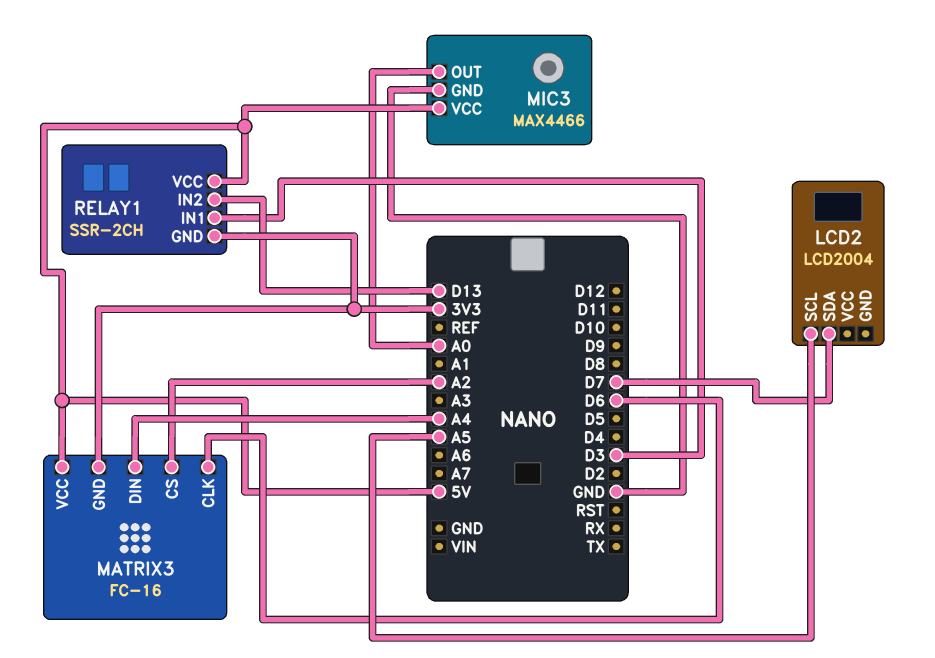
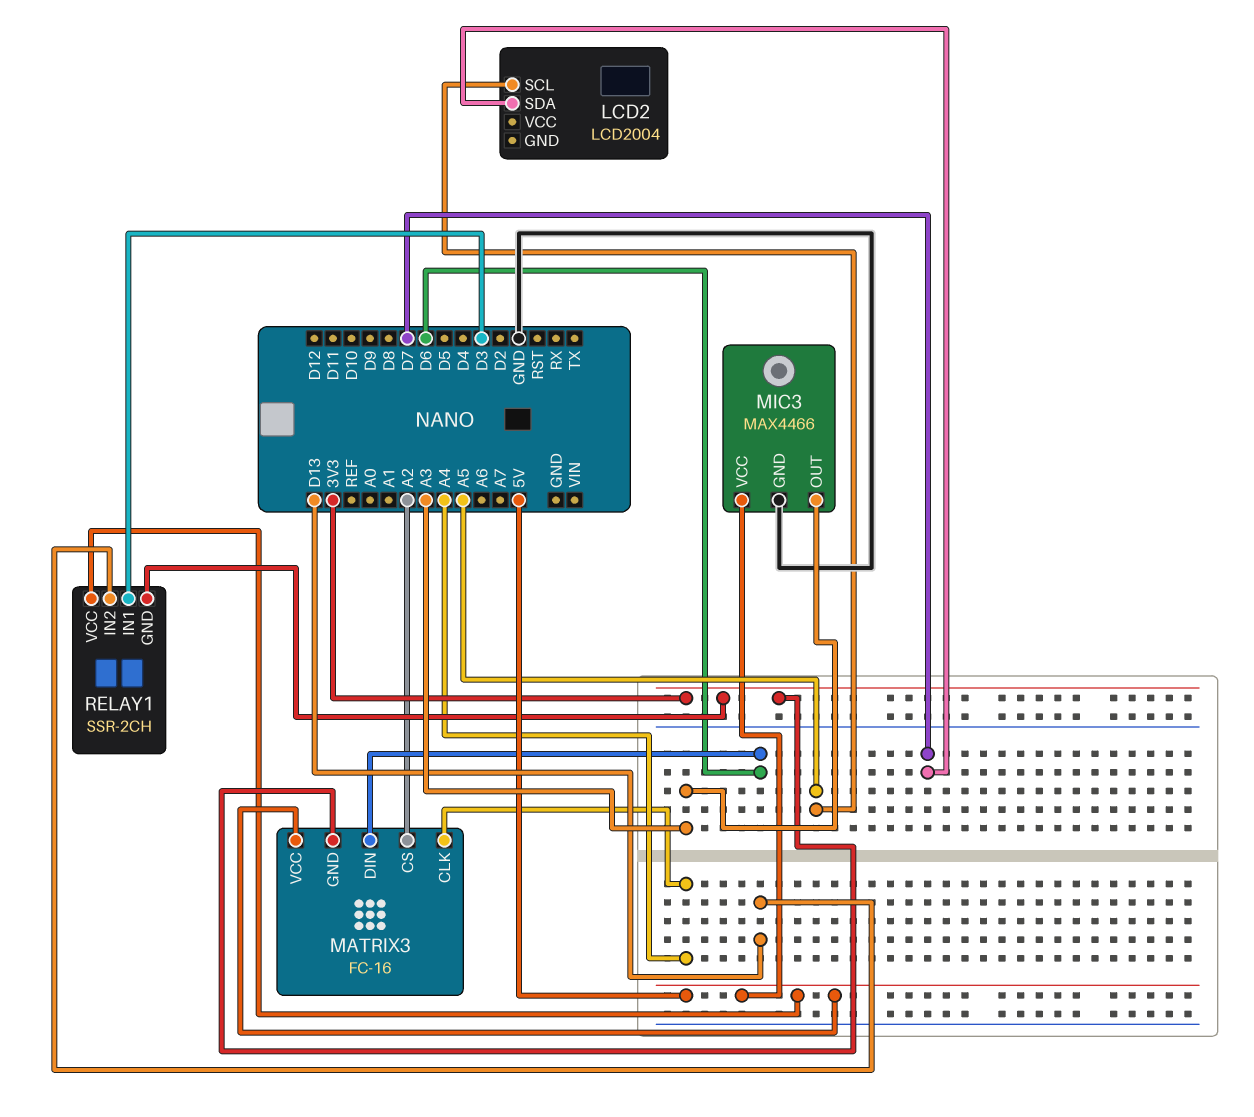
MATRIX3 pin CLK: D6 -> A4
MATRIX3 pin DIN: A4 -> D6
MIC3 pin OUT: A0 -> A3

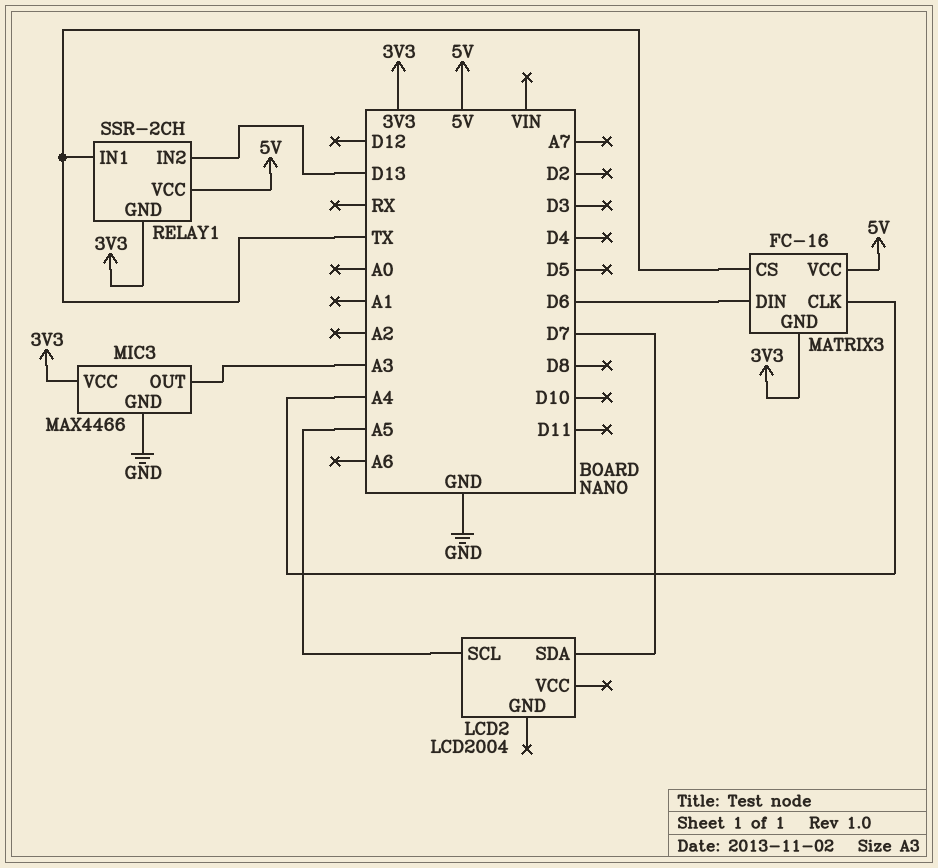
MATRIX3 pin CS: A2 -> TX
MIC3 pin VCC: 5V -> 3V3
RELAY1 pin IN1: D3 -> TX

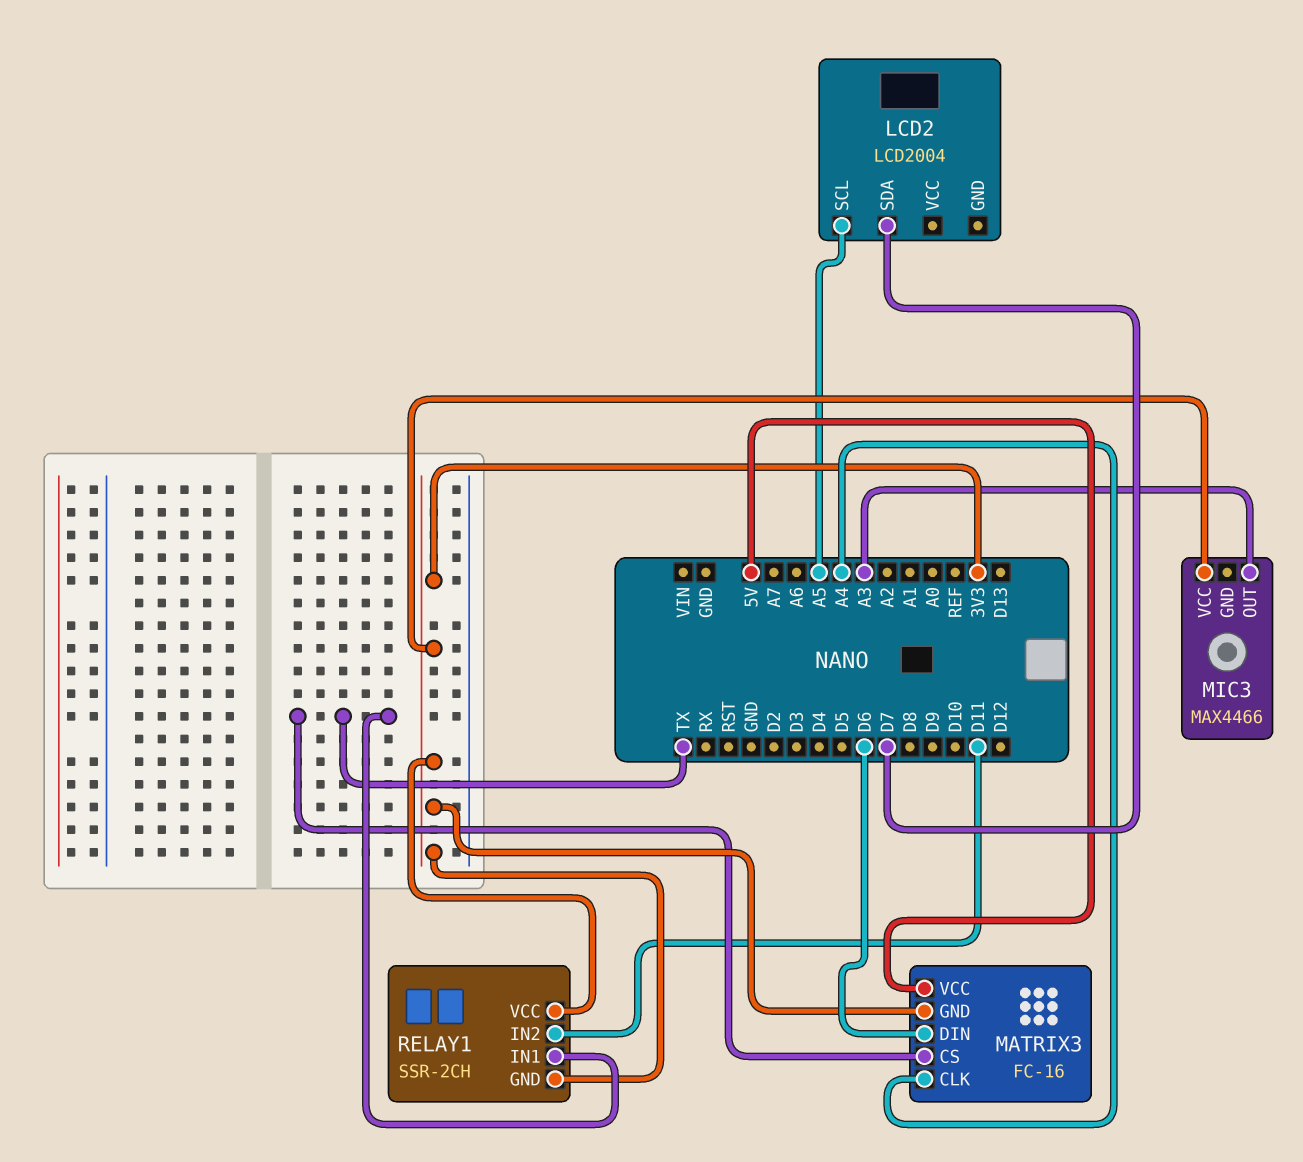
MIC3 pin GND: GND -> none
RELAY1 pin IN2: D13 -> D11
RELAY1 pin VCC: 5V -> 3V3

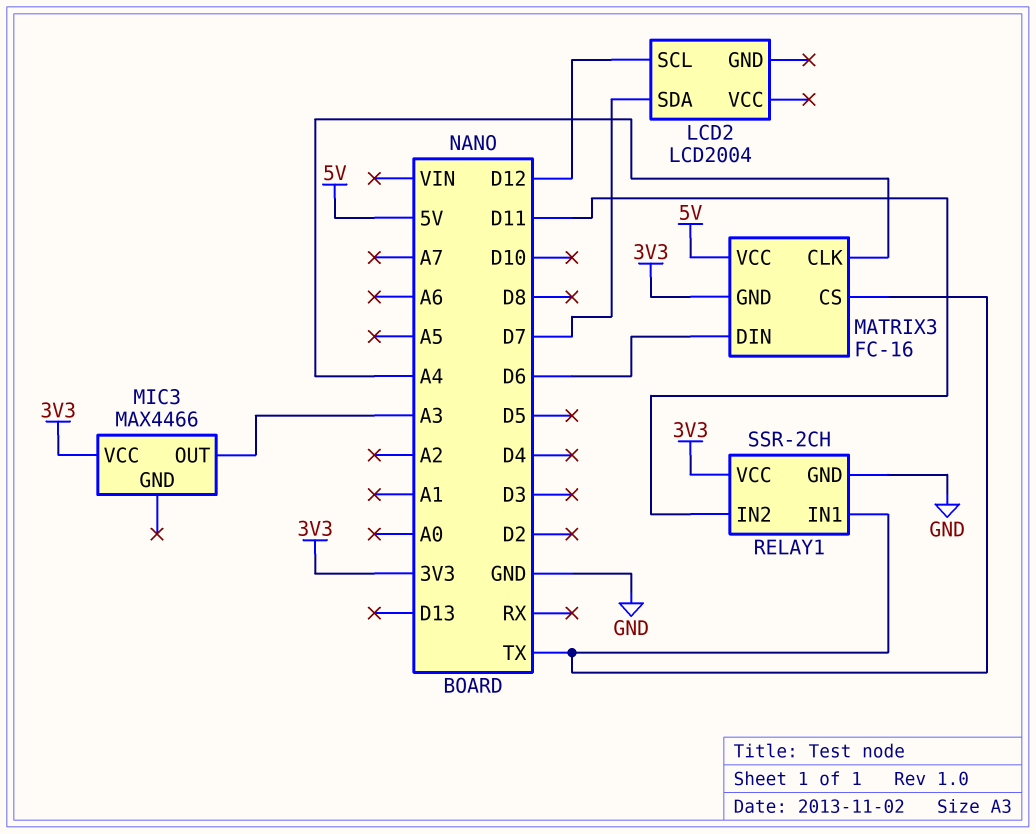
LCD2 pin SCL: A5 -> D12
RELAY1 pin GND: 3V3 -> GND

